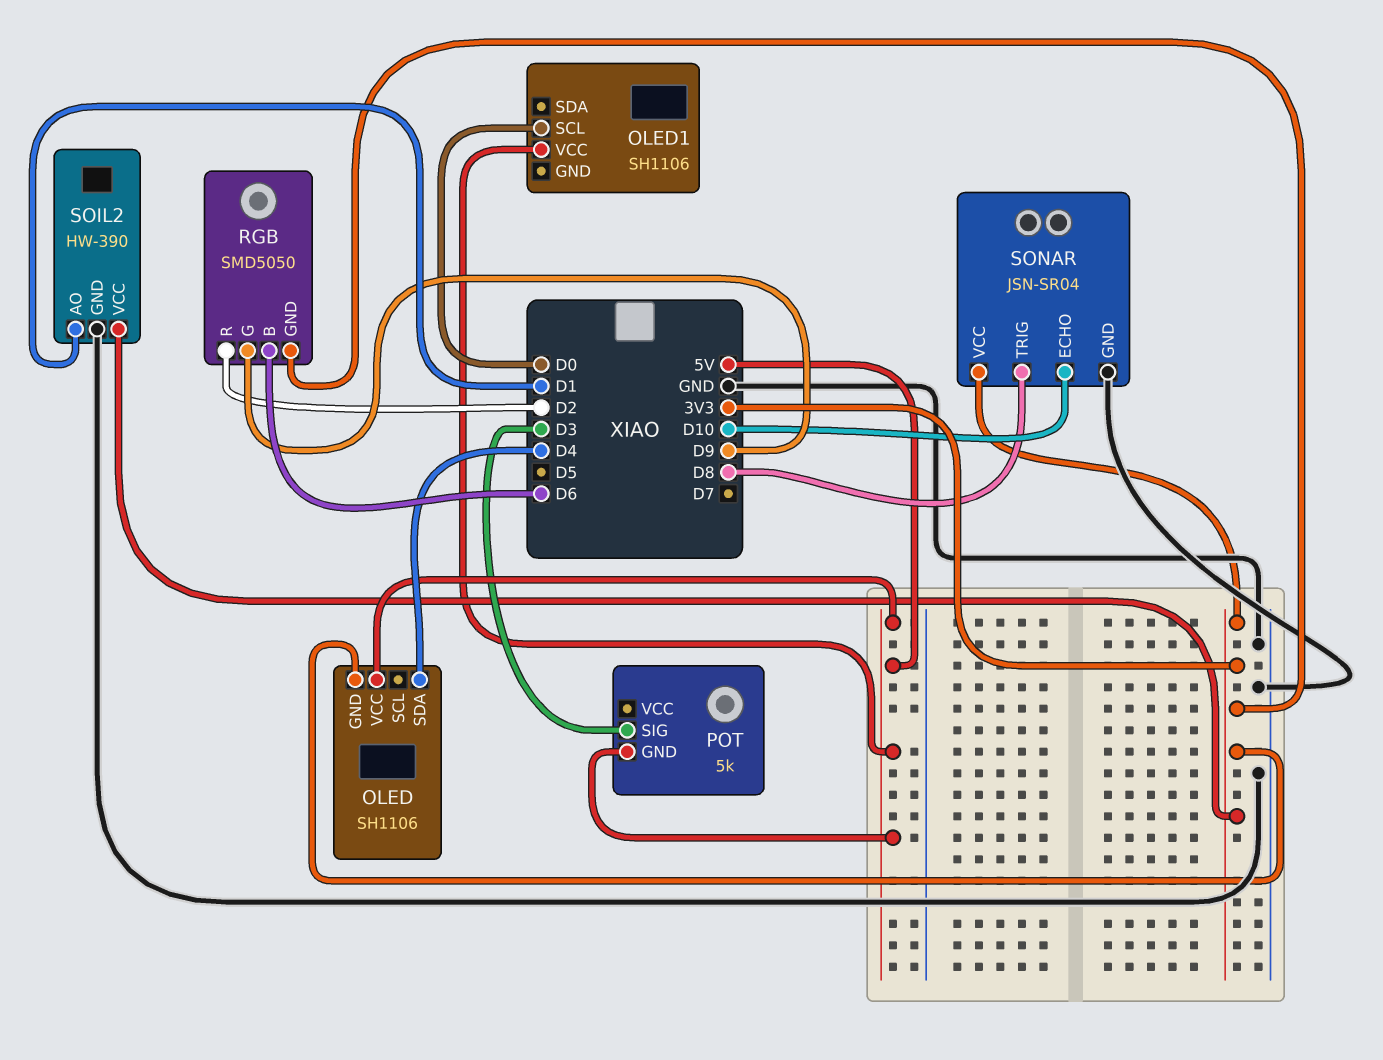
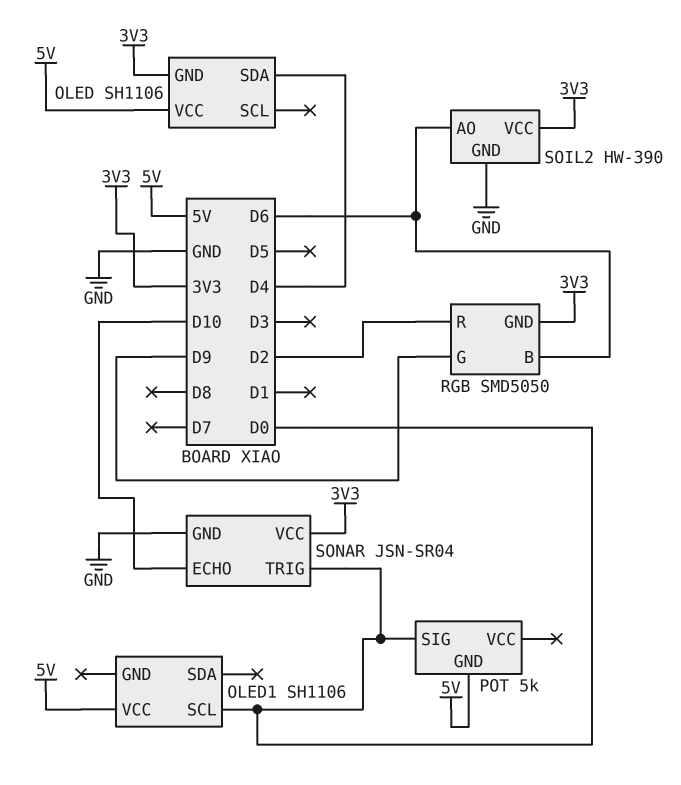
POT pin SIG: D3 -> D0
SOIL2 pin AO: D1 -> D6
SONAR pin TRIG: D8 -> D0

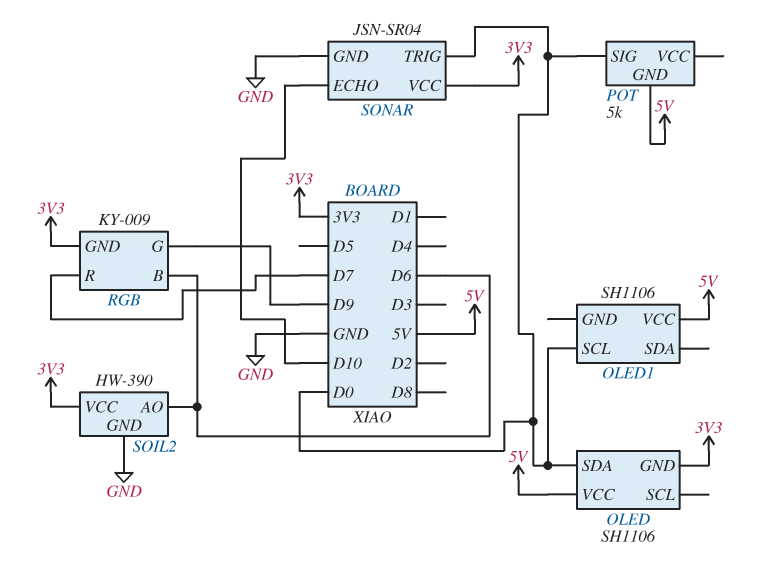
OLED pin SDA: D4 -> D0
RGB: SMD5050 -> KY-009
RGB pin R: D2 -> D7

